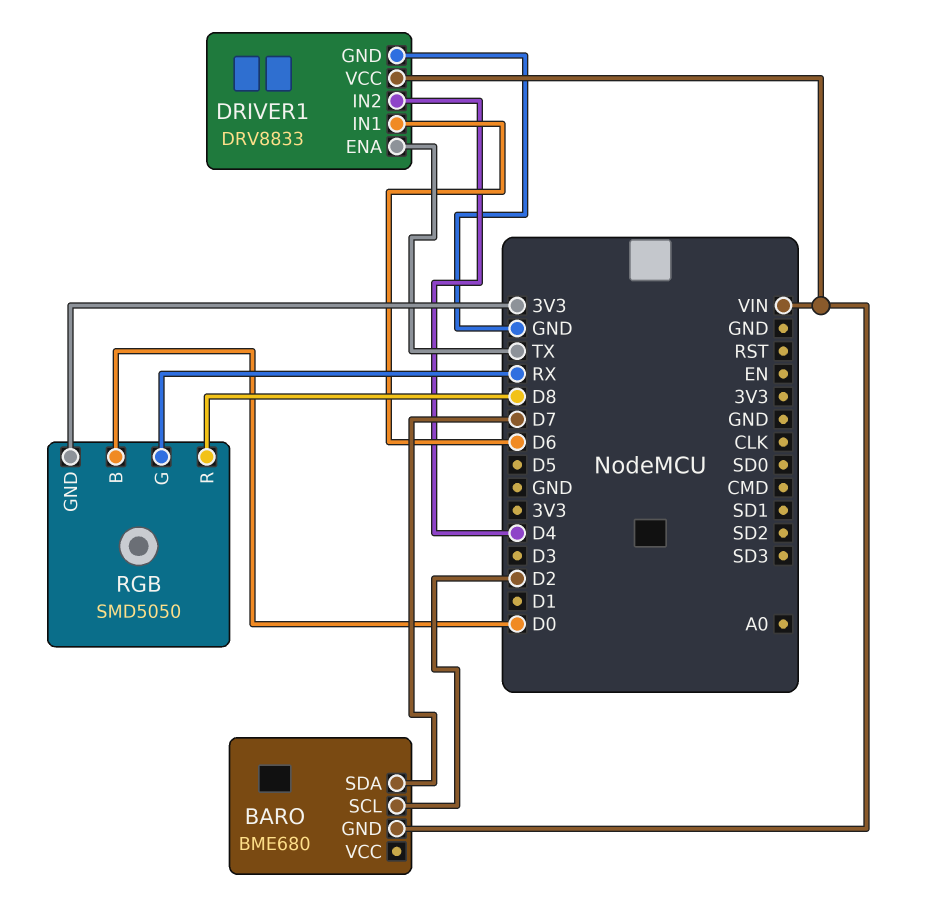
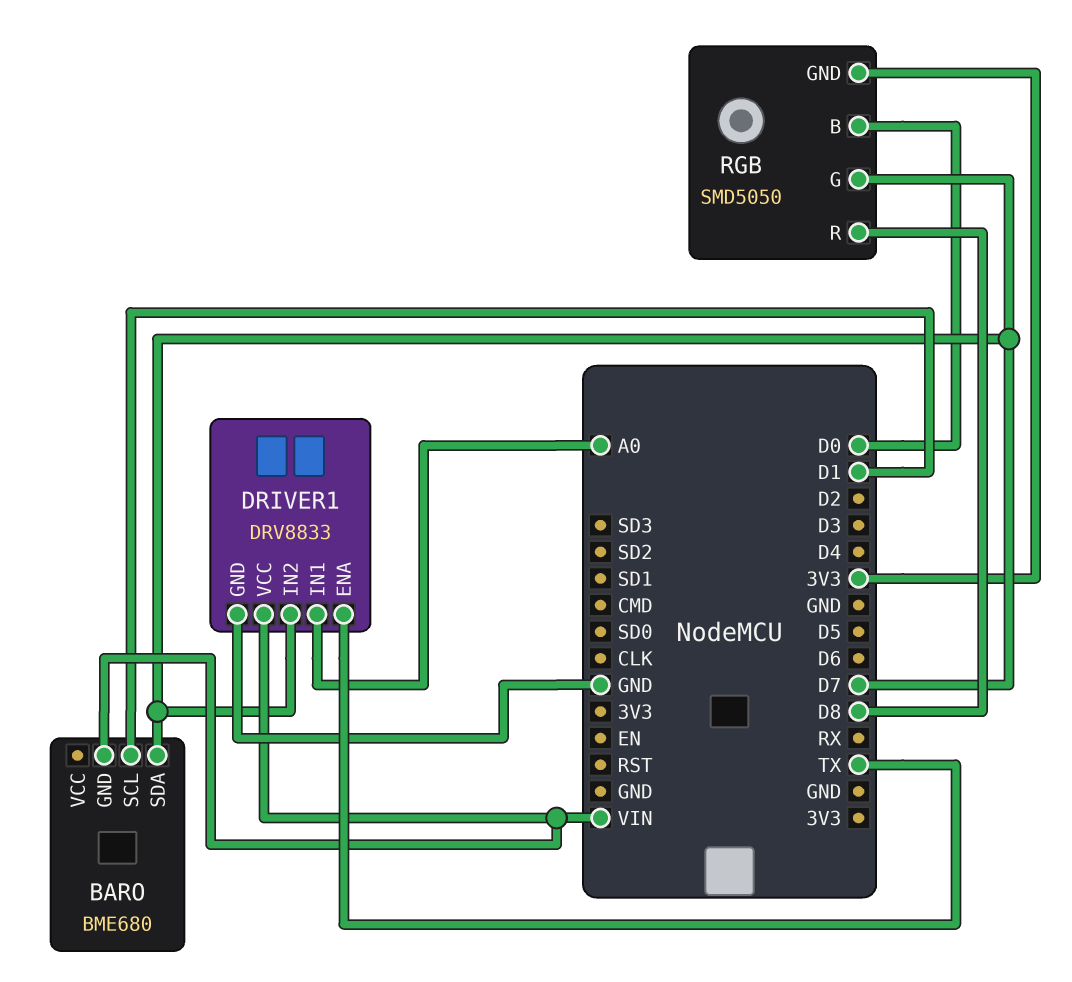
BARO pin SCL: D2 -> D1
DRIVER1 pin IN1: D6 -> A0
DRIVER1 pin IN2: D4 -> D7
RGB pin G: RX -> D7

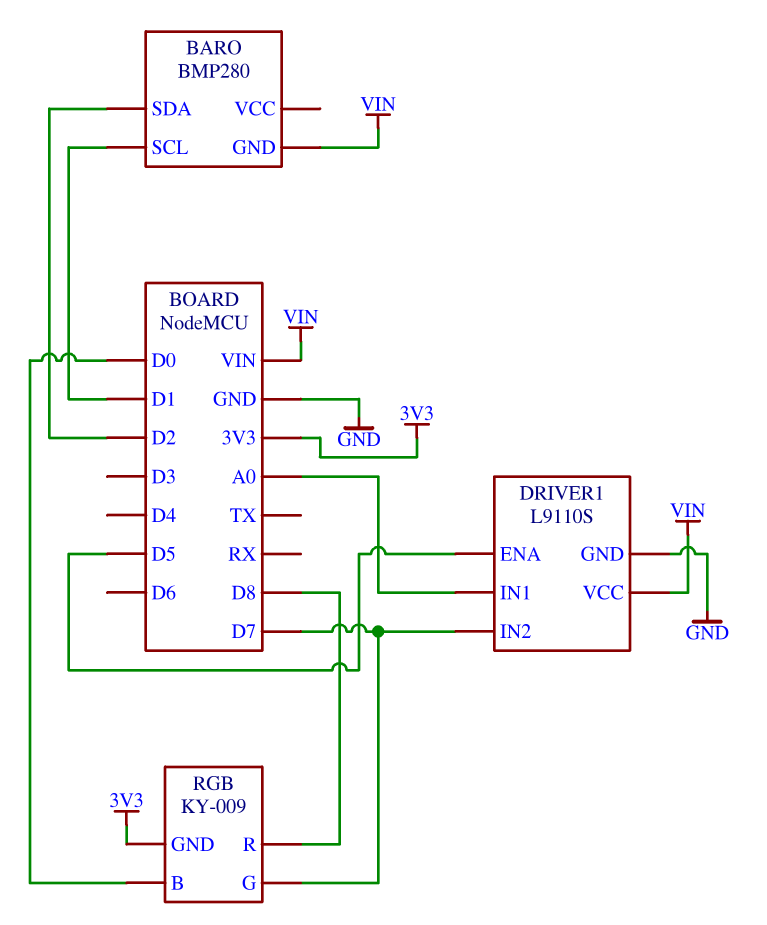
BARO: BME680 -> BMP280
BARO pin SDA: D7 -> D2
DRIVER1: DRV8833 -> L9110S
DRIVER1 pin ENA: TX -> D5
RGB: SMD5050 -> KY-009

